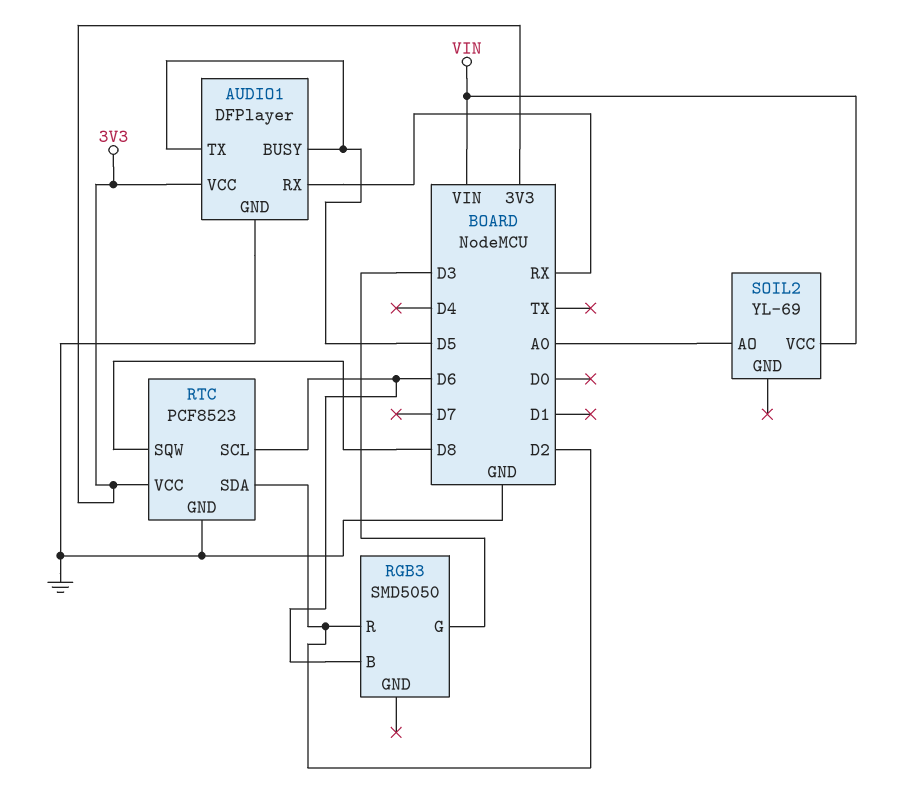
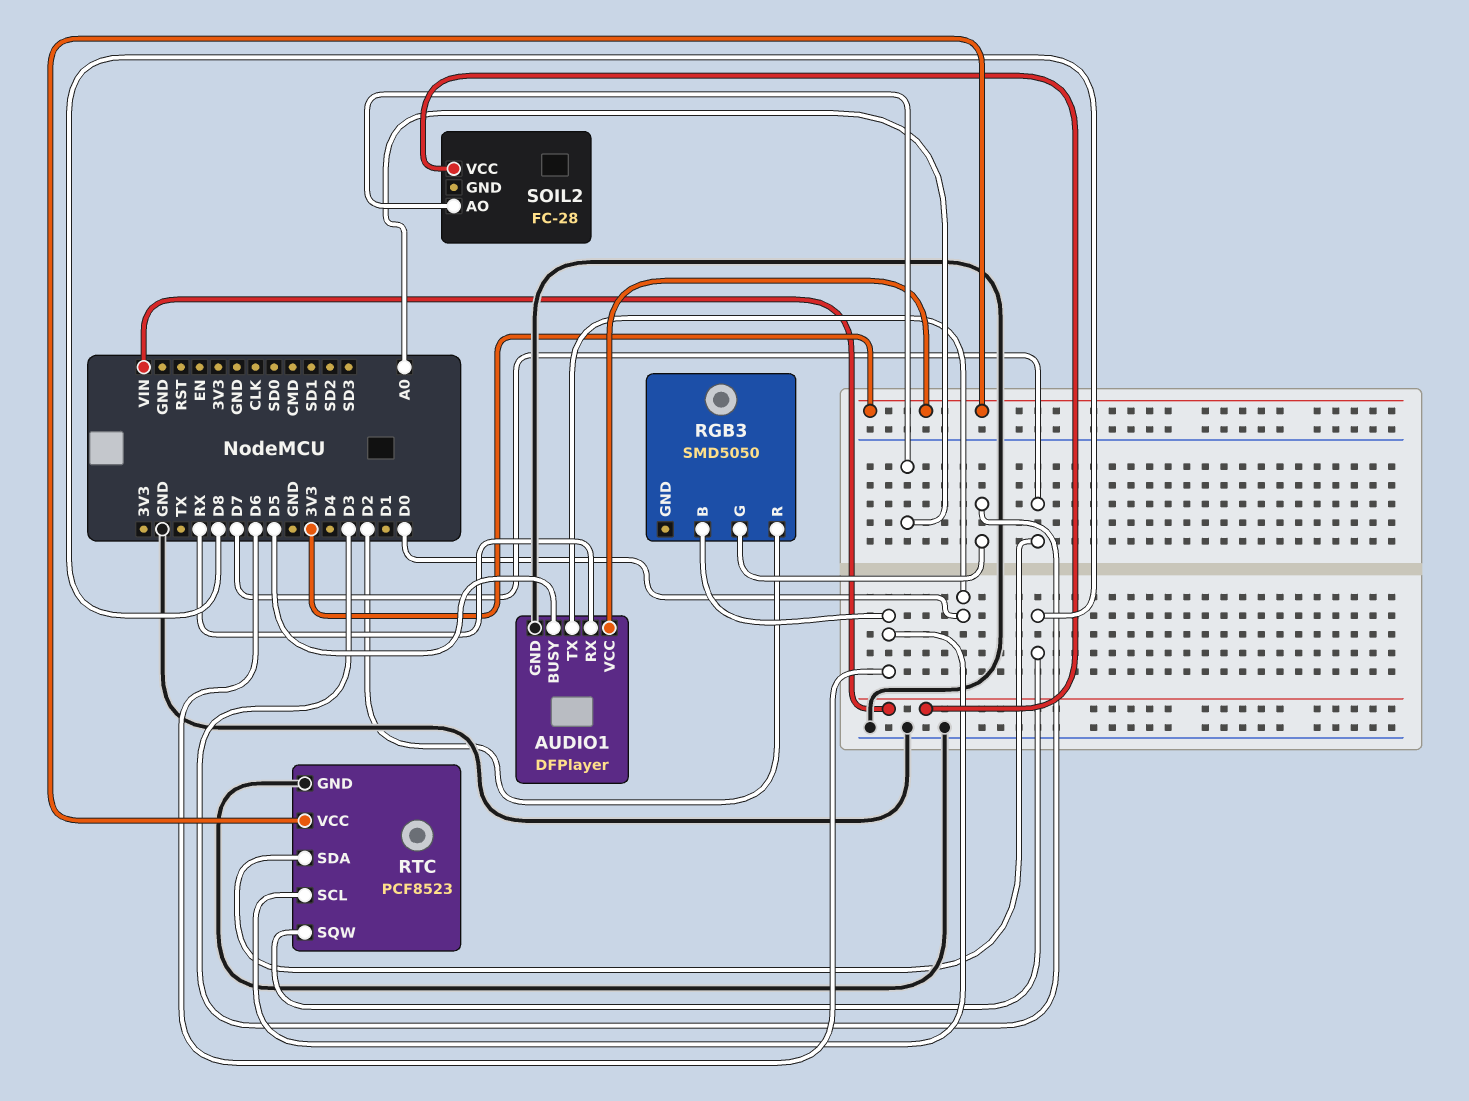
AUDIO1 pin TX: D5 -> D0
RTC pin SDA: D2 -> D7
SOIL2: YL-69 -> FC-28

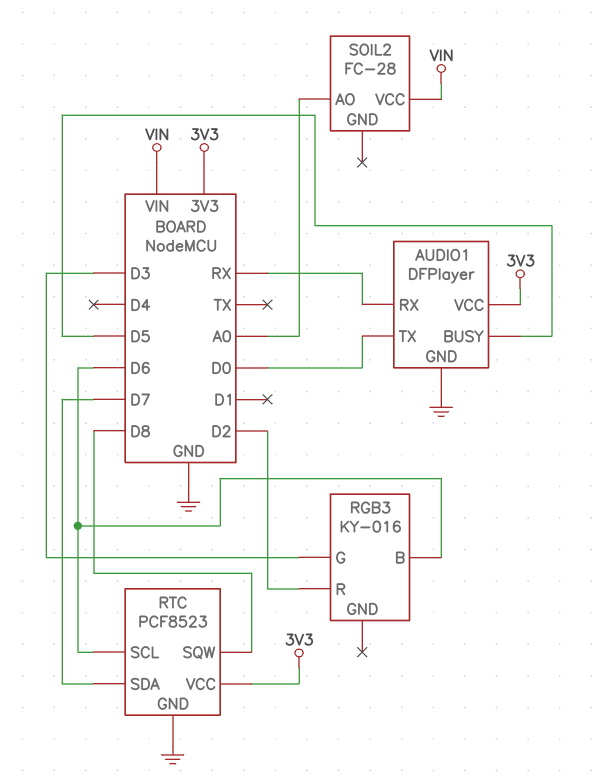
RGB3: SMD5050 -> KY-016

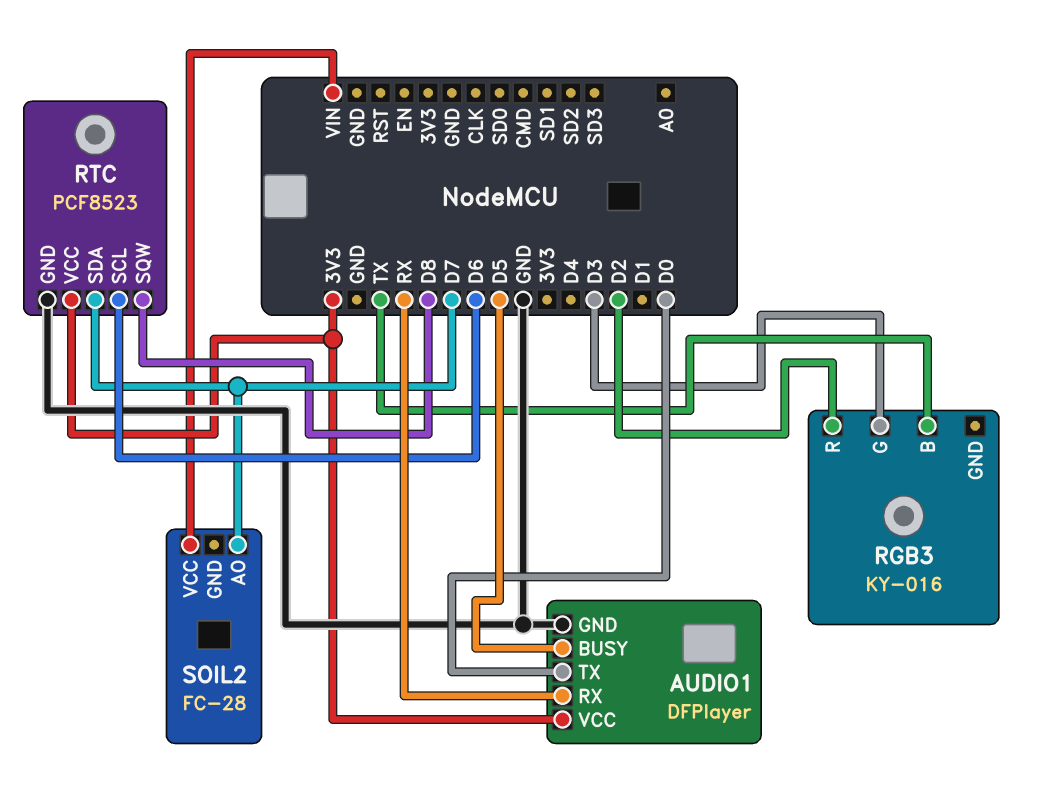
RGB3 pin B: D6 -> TX
SOIL2 pin AO: A0 -> D7

